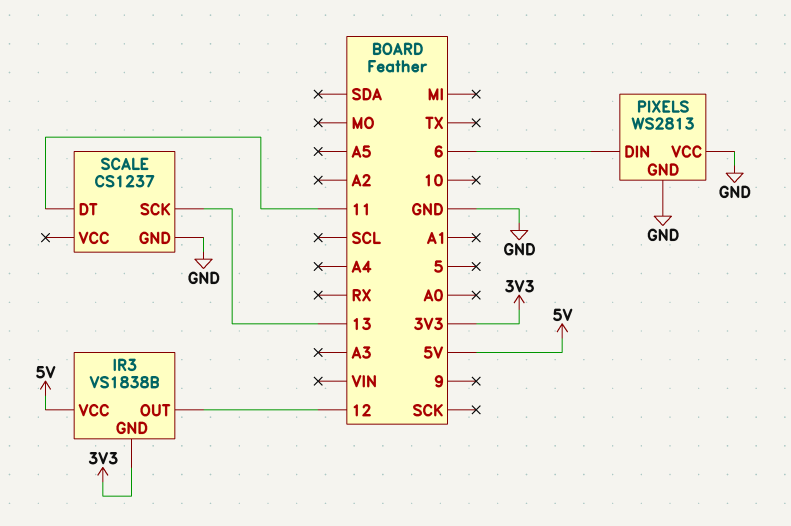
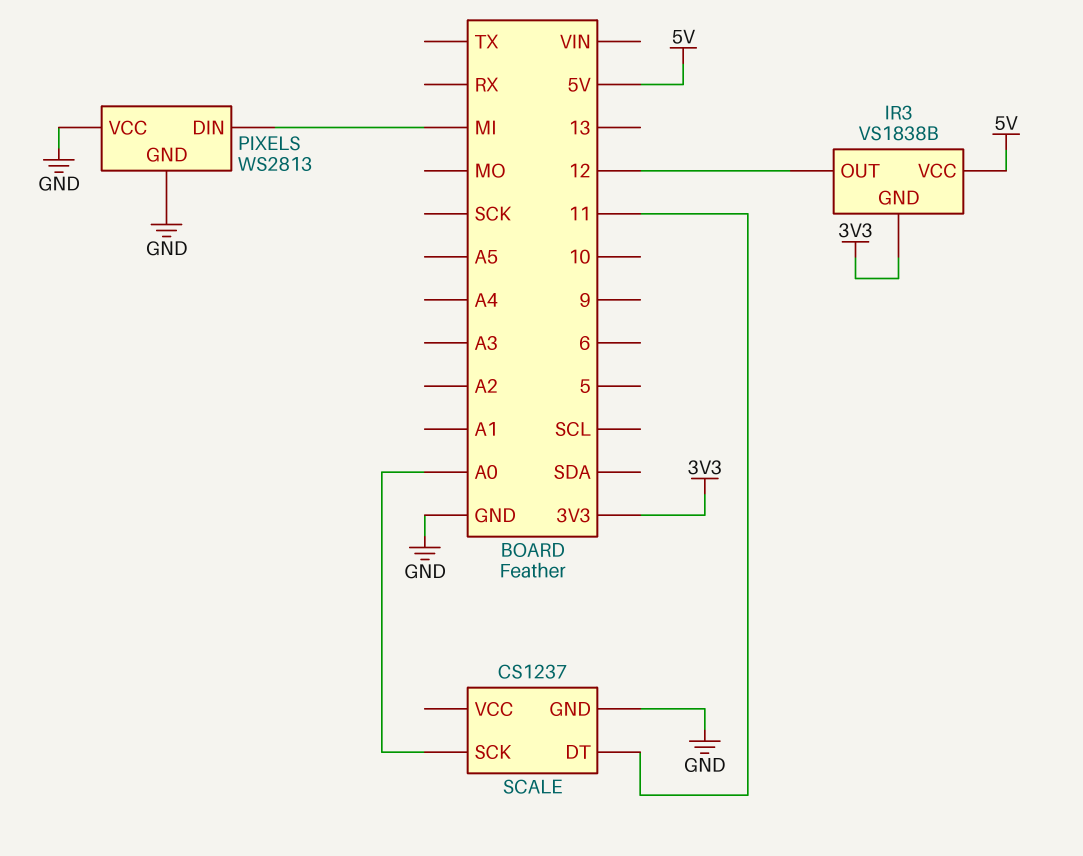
PIXELS pin DIN: 6 -> MI
SCALE pin SCK: 13 -> A0

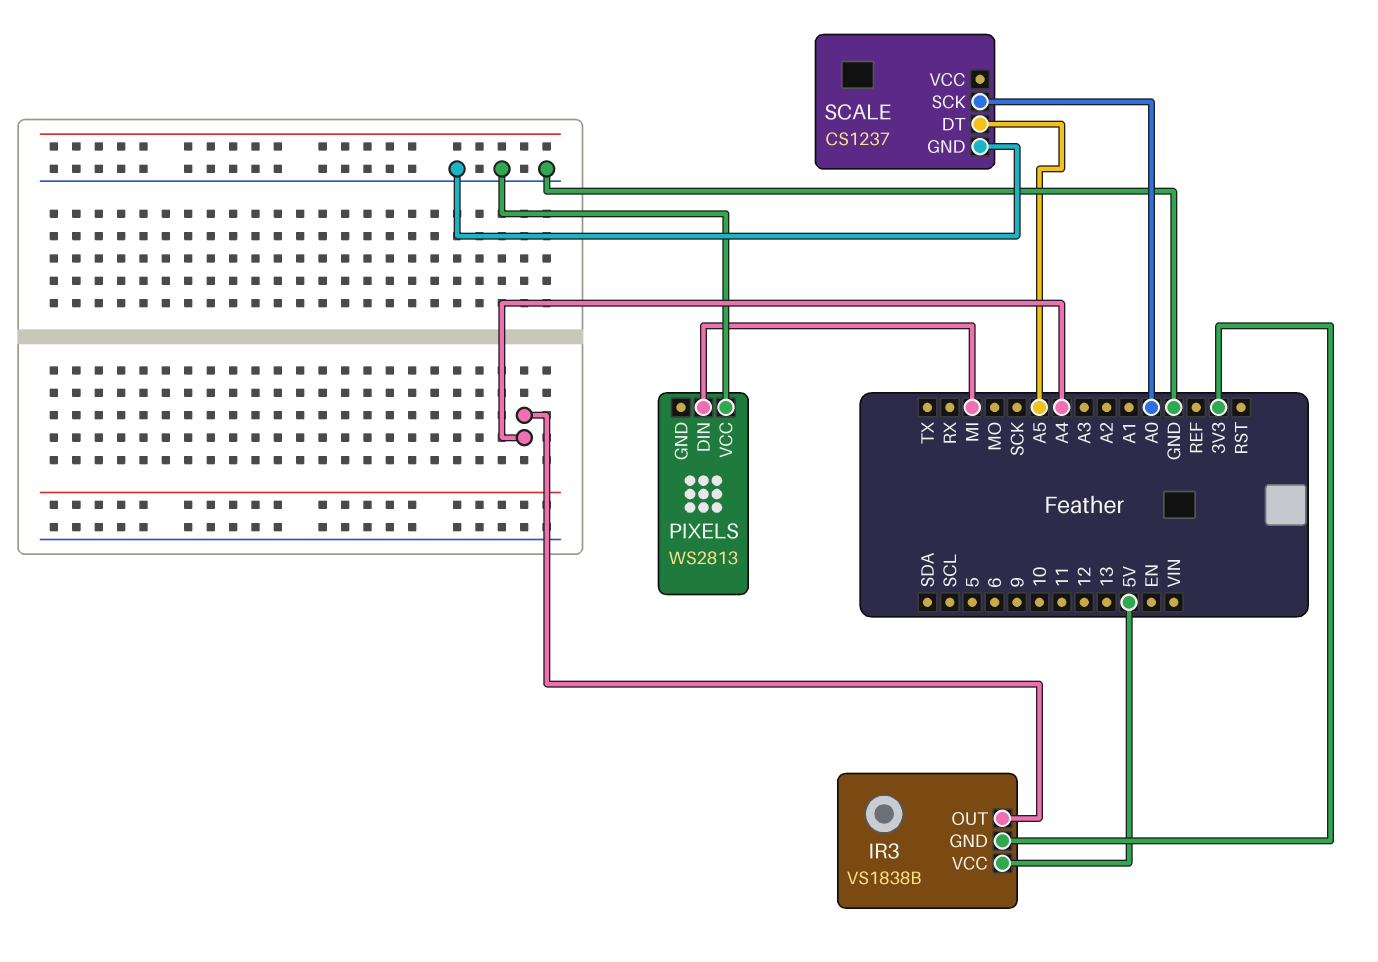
IR3 pin OUT: 12 -> A4
PIXELS pin GND: GND -> none
SCALE pin DT: 11 -> A5

